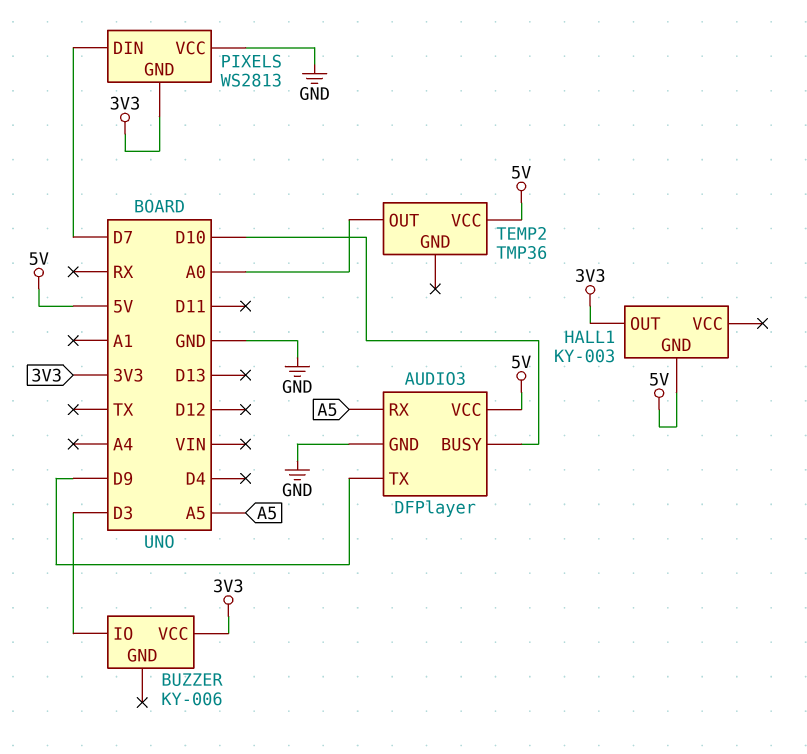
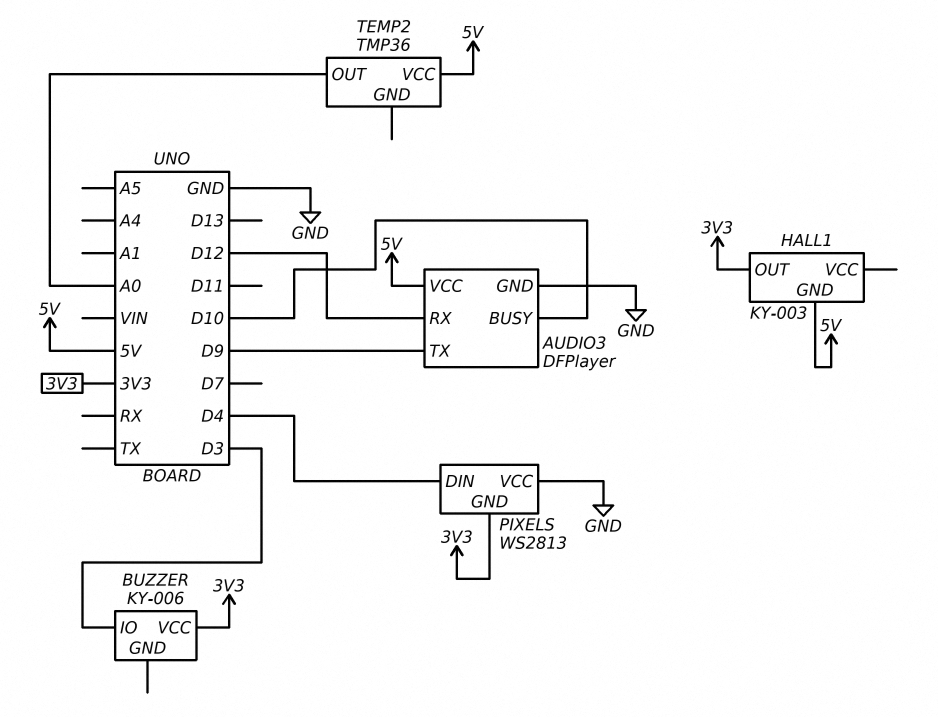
AUDIO3 pin RX: A5 -> D12
PIXELS pin DIN: D7 -> D4

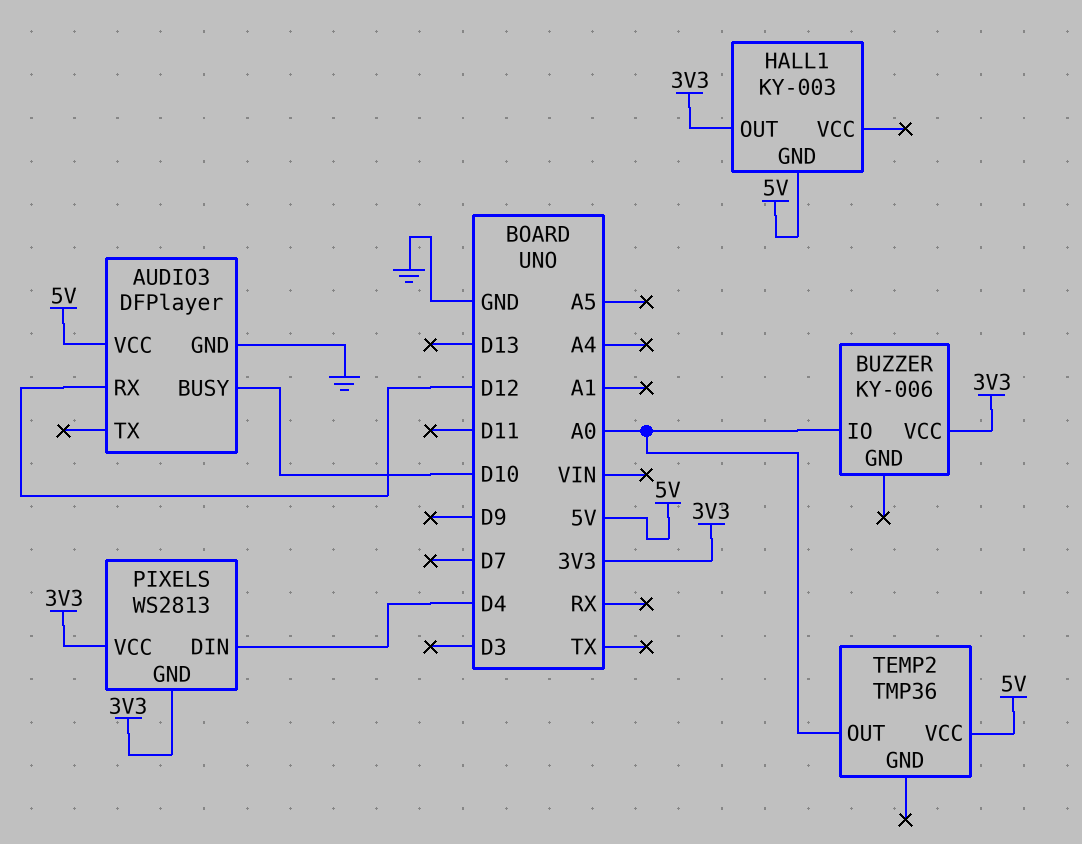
AUDIO3 pin TX: D9 -> none
BUZZER pin IO: D3 -> A0
PIXELS pin VCC: GND -> 3V3

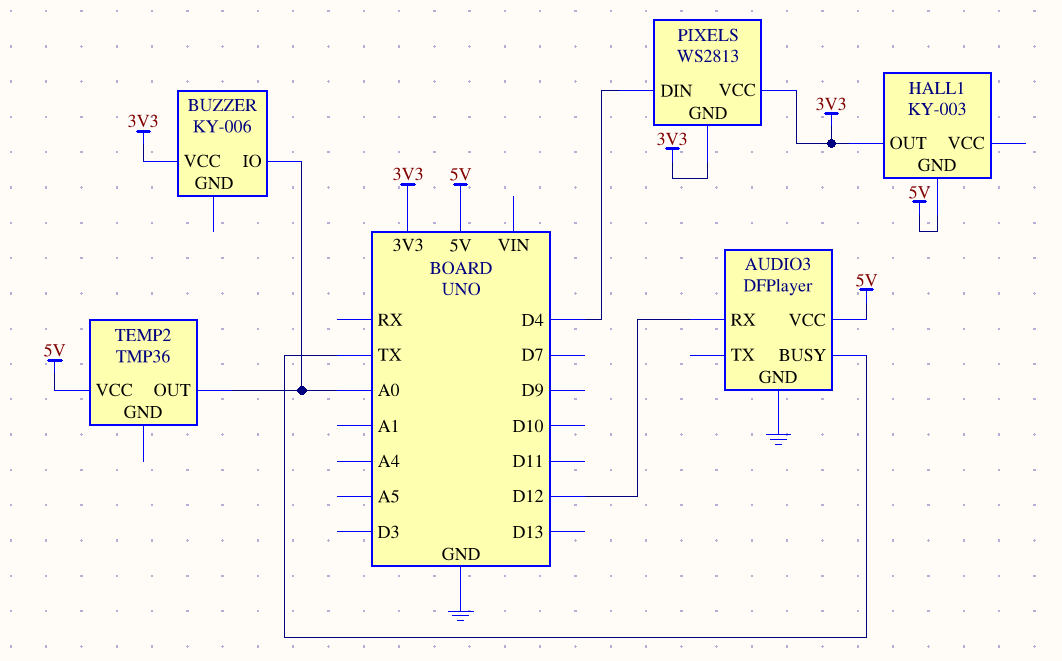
AUDIO3 pin BUSY: D10 -> TX

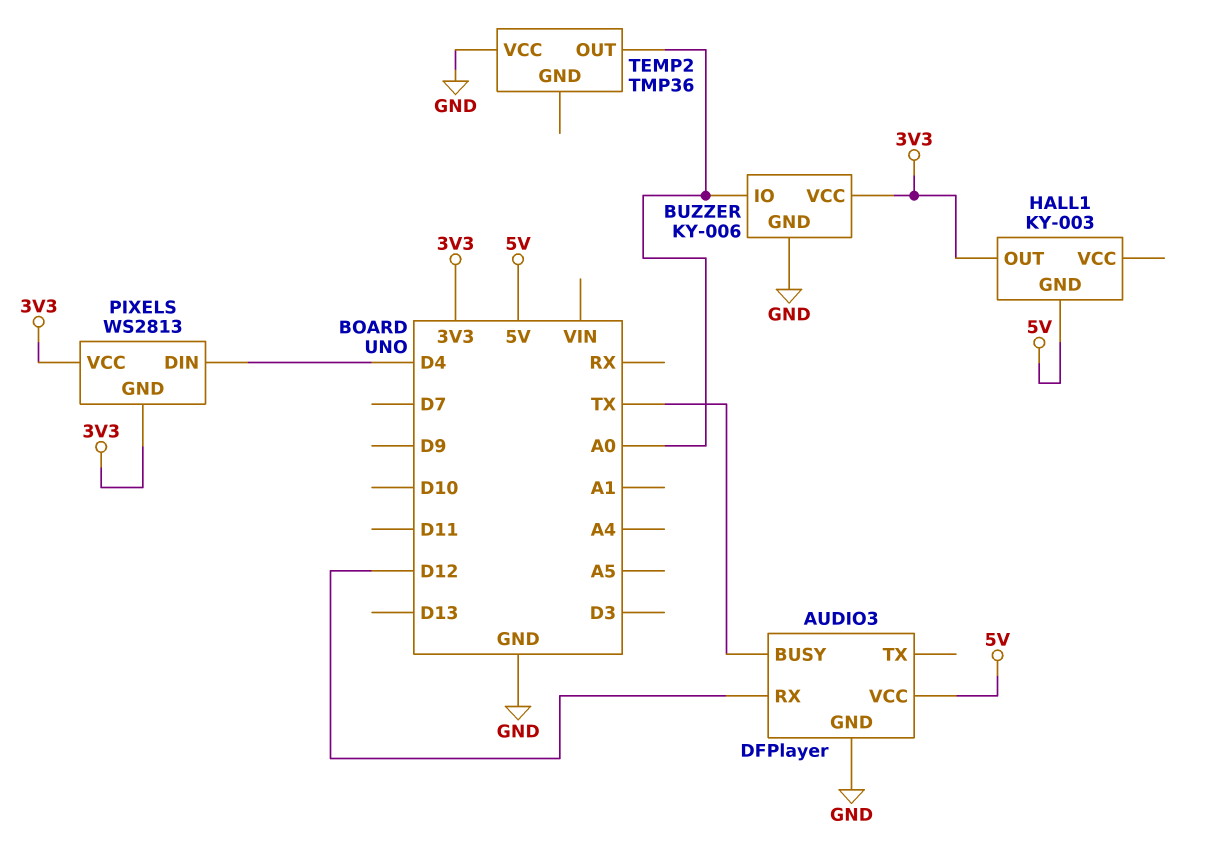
BUZZER pin GND: none -> GND
TEMP2 pin VCC: 5V -> GND

